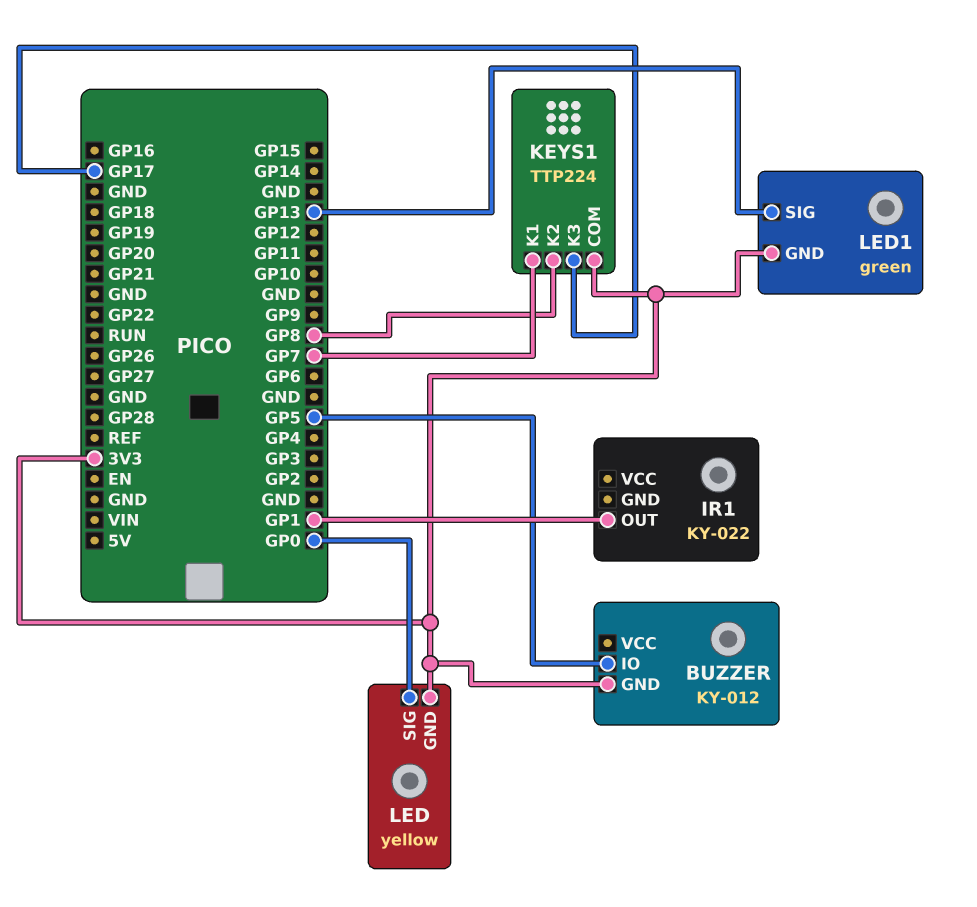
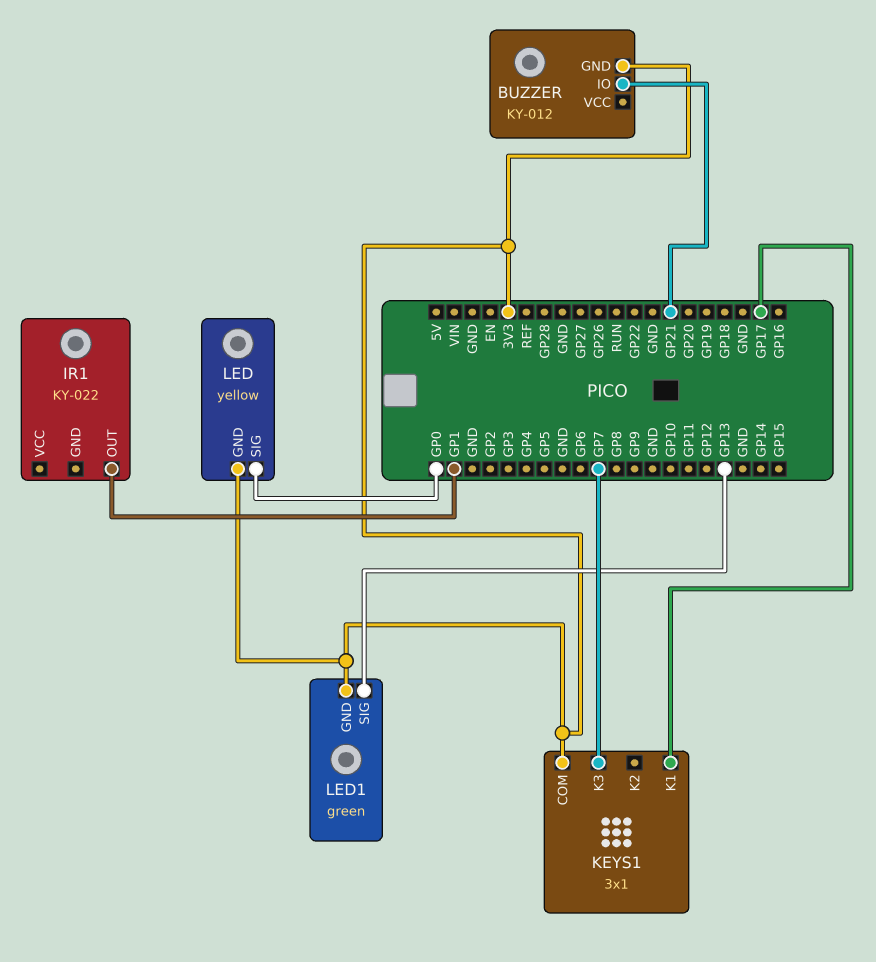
BUZZER pin IO: GP5 -> GP21
KEYS1: TTP224 -> 3x1
KEYS1 pin K1: GP7 -> GP17
KEYS1 pin K2: GP8 -> none
KEYS1 pin K3: GP17 -> GP7

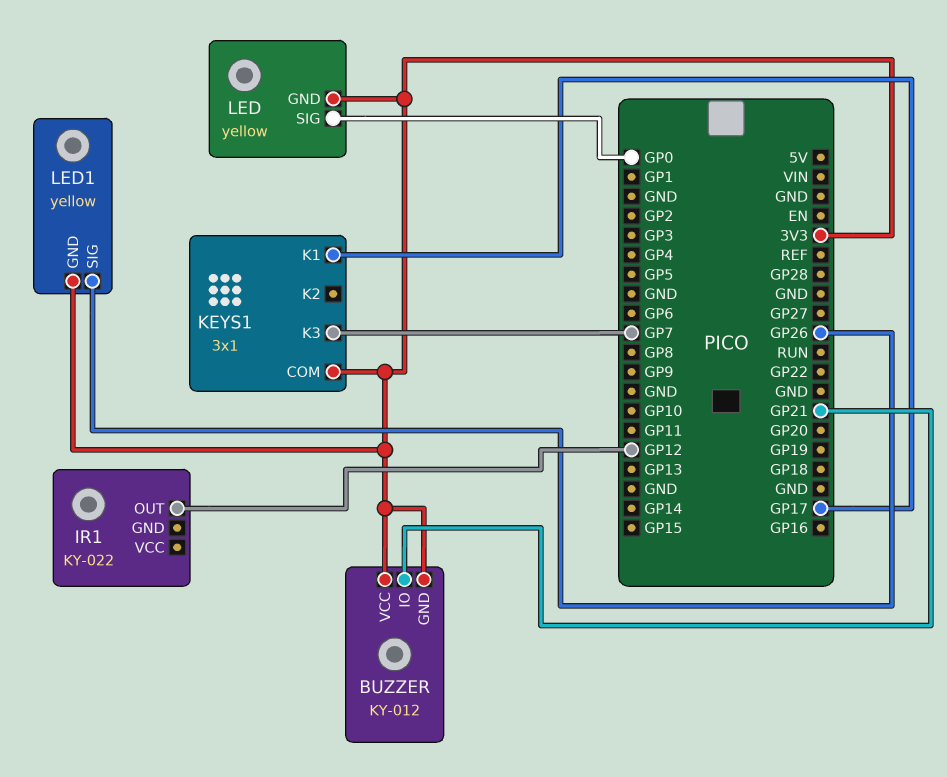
BUZZER pin VCC: none -> 3V3
IR1 pin OUT: GP1 -> GP12
LED1: green -> yellow
LED1 pin SIG: GP13 -> GP26

